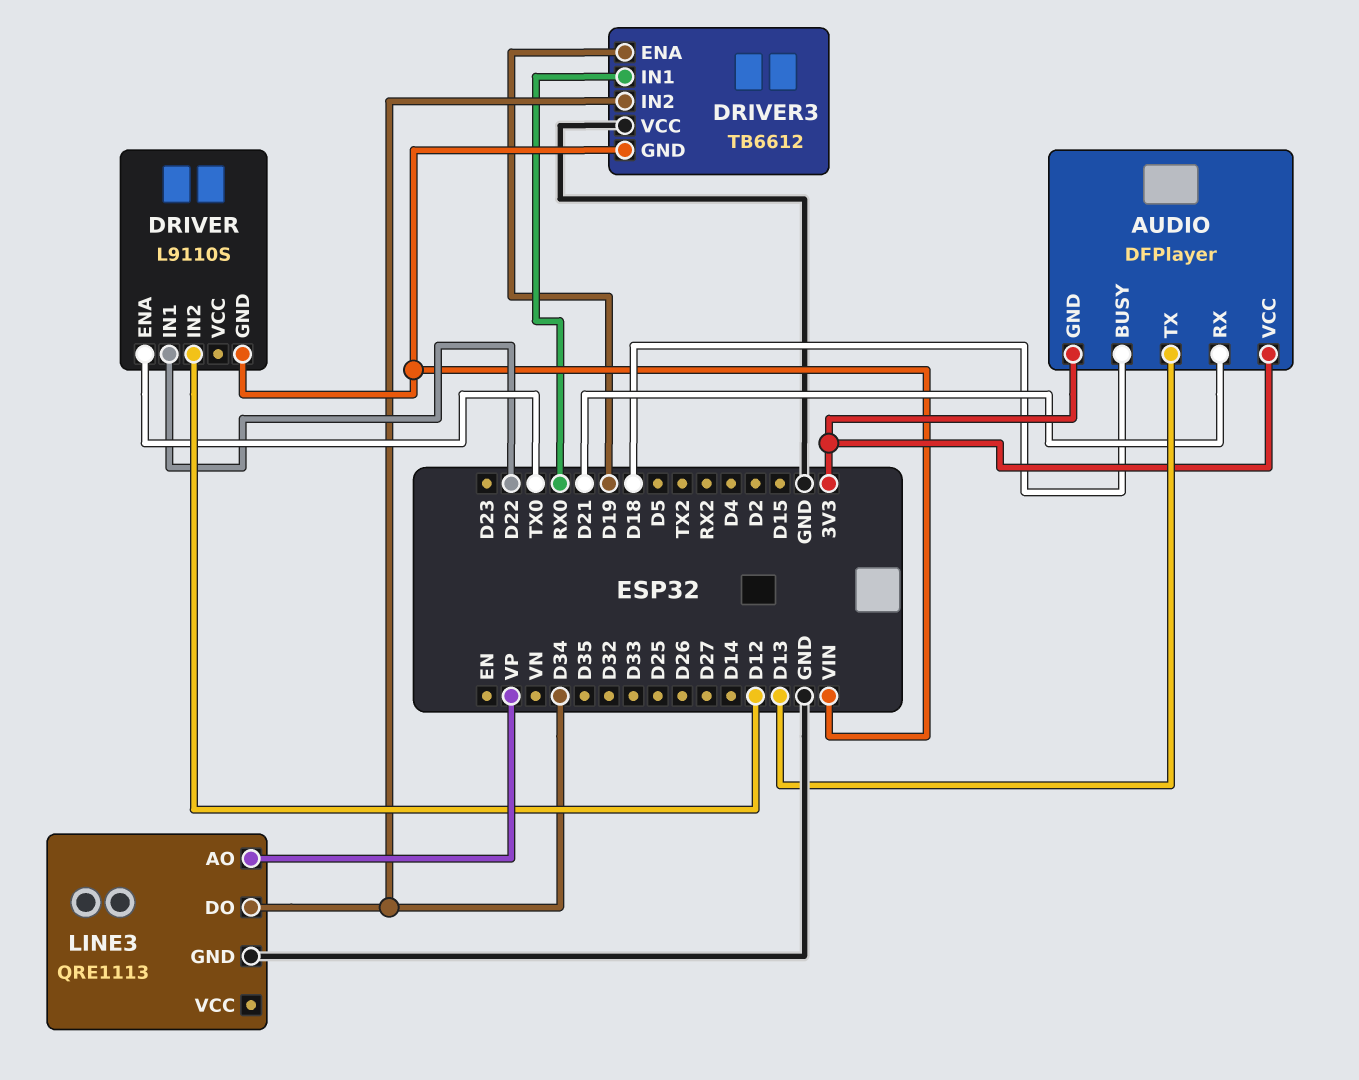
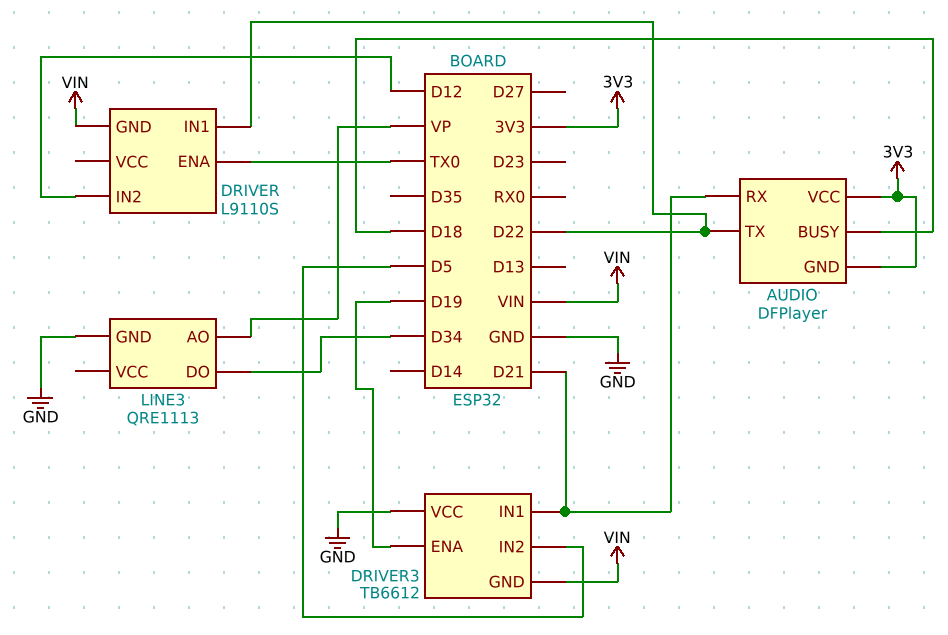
AUDIO pin TX: D13 -> D22
DRIVER3 pin IN1: RX0 -> D21
DRIVER3 pin IN2: D34 -> D5

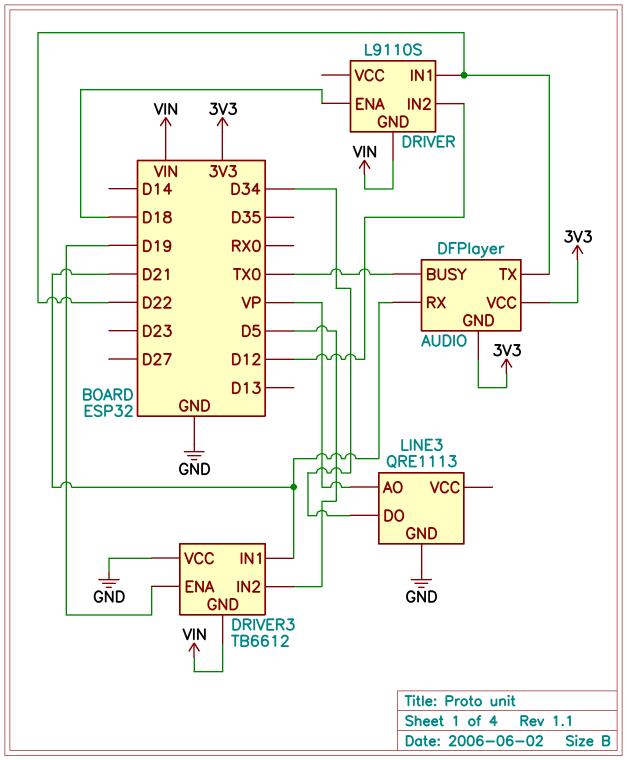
AUDIO pin BUSY: D18 -> TX0
DRIVER pin ENA: TX0 -> D18

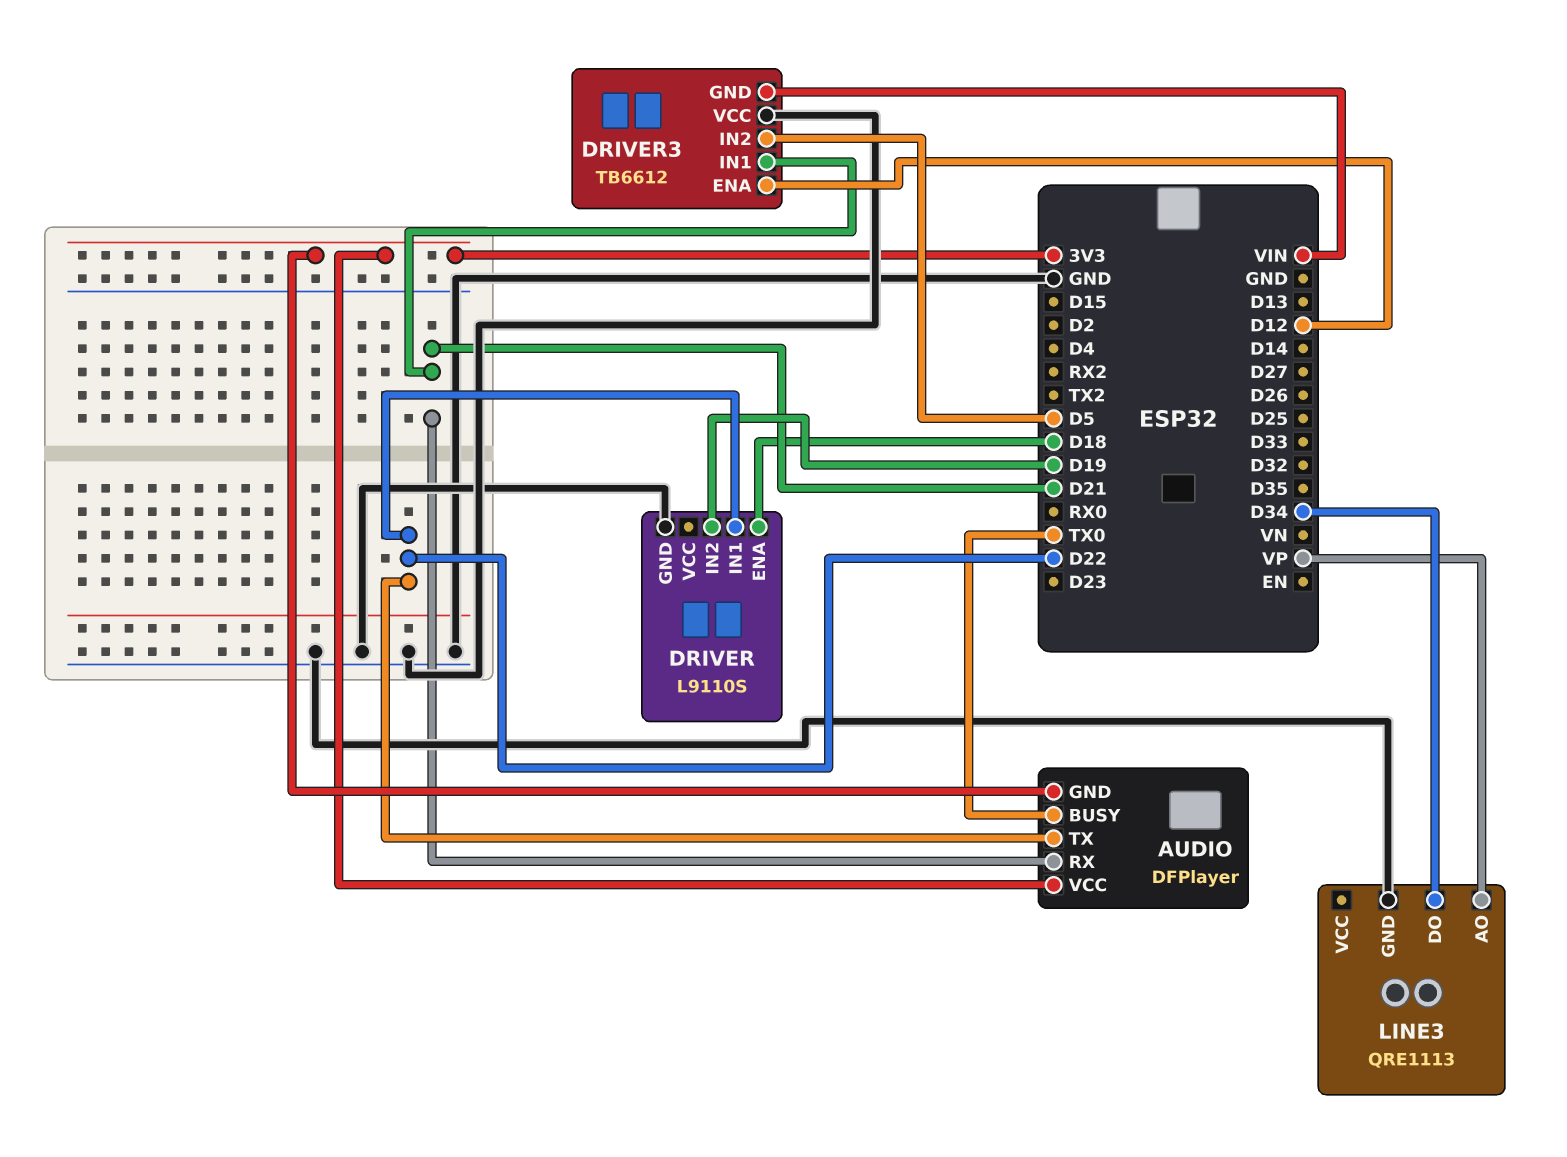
DRIVER pin GND: VIN -> GND
DRIVER pin IN2: D12 -> D19
DRIVER3 pin ENA: D19 -> D12

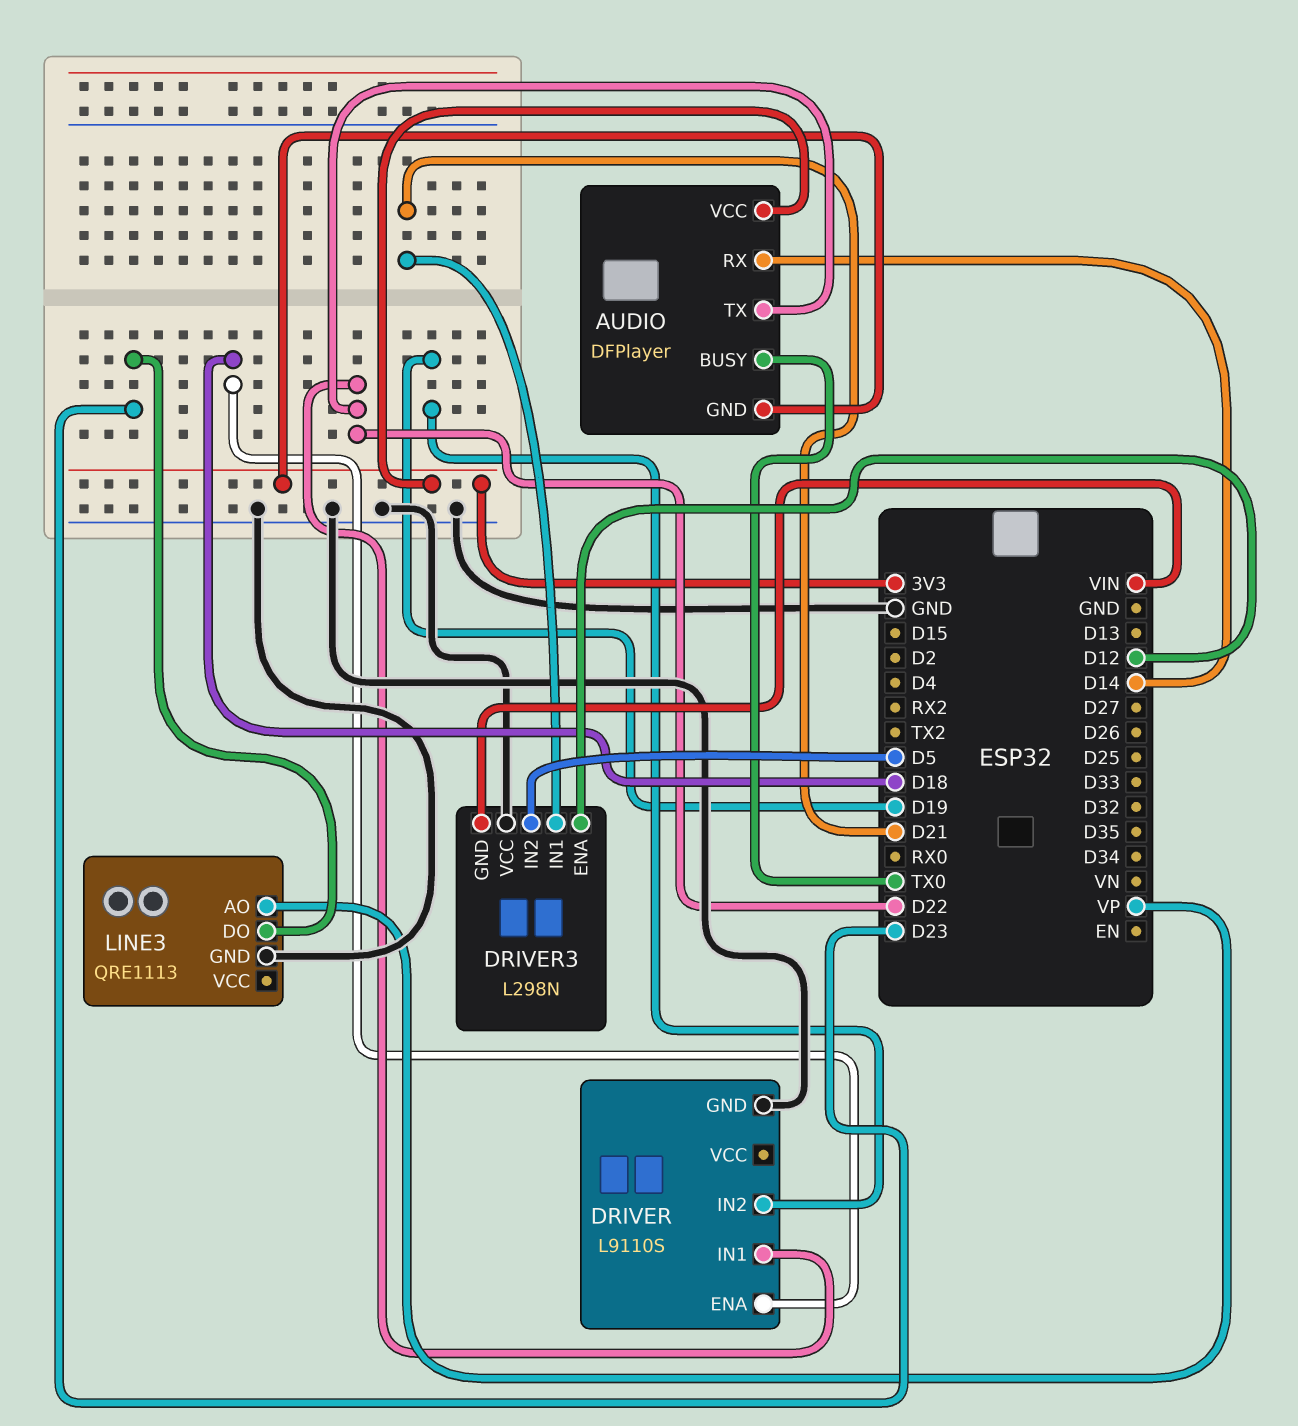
AUDIO pin RX: D21 -> D14
DRIVER3: TB6612 -> L298N
LINE3 pin DO: D34 -> D23

